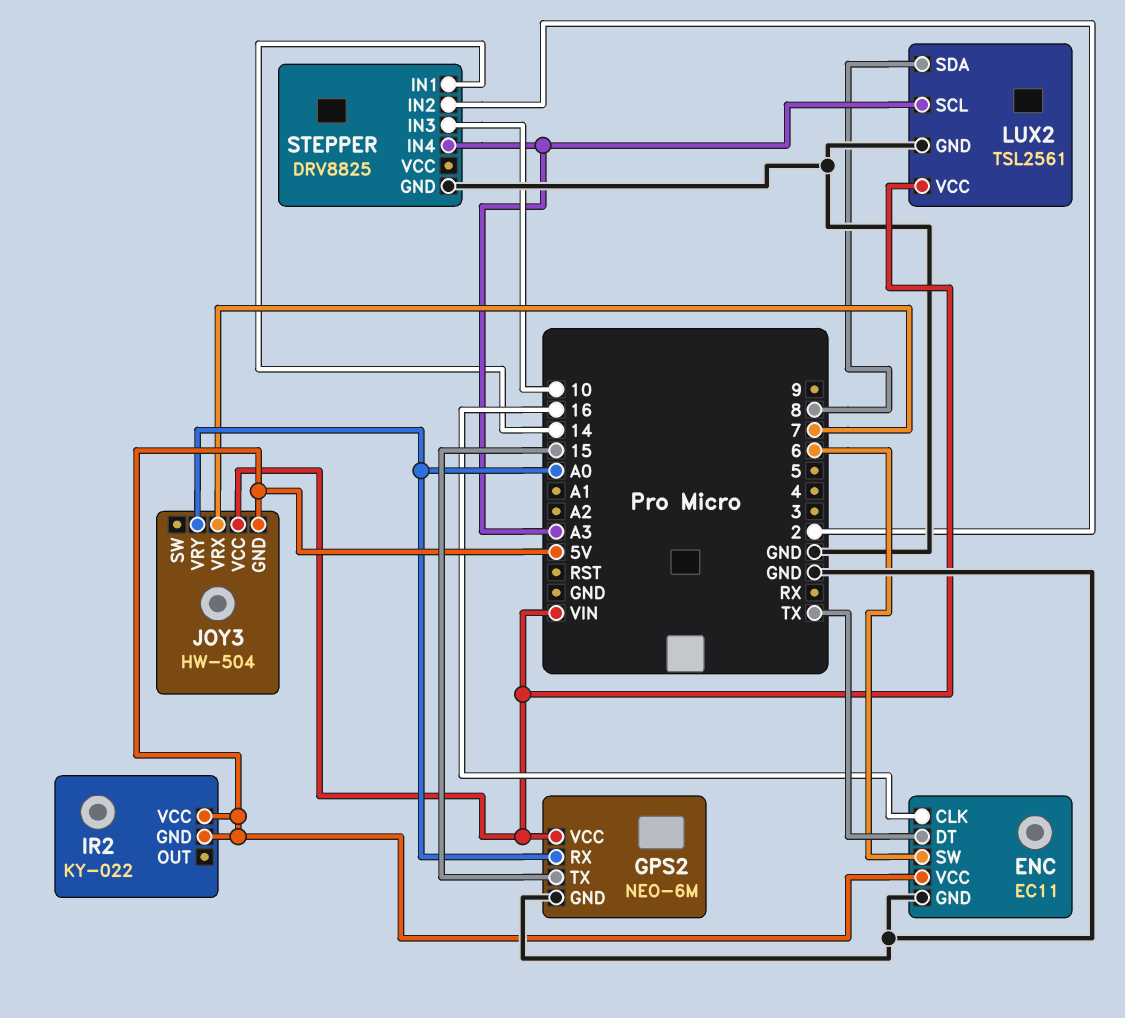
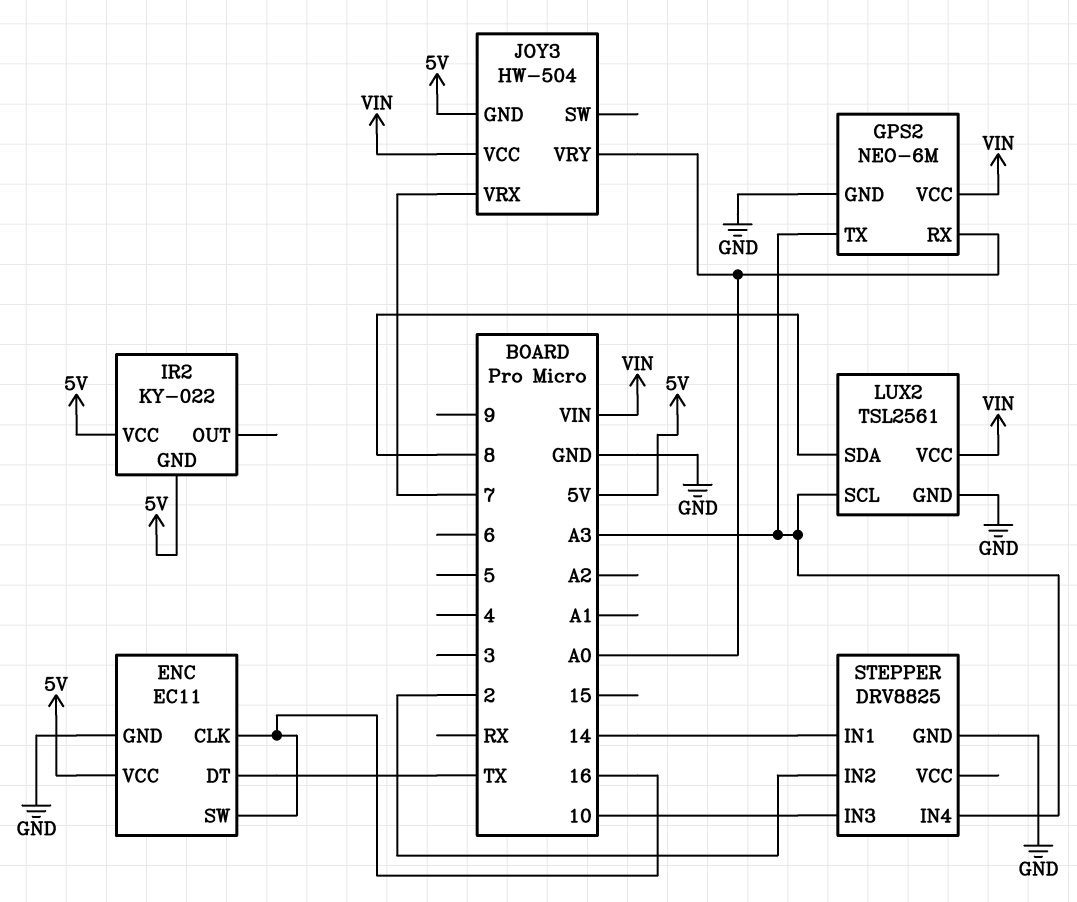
ENC pin SW: 6 -> 16
GPS2 pin TX: 15 -> A3

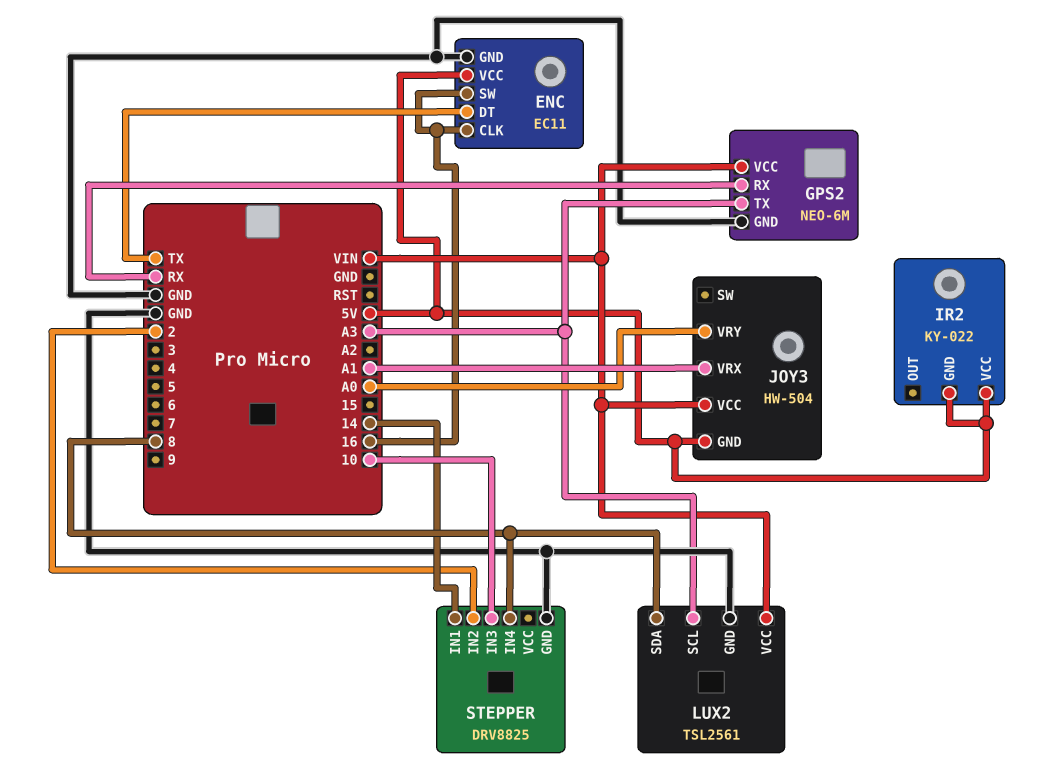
GPS2 pin RX: A0 -> RX
JOY3 pin VRX: 7 -> A1
STEPPER pin IN4: A3 -> 8

